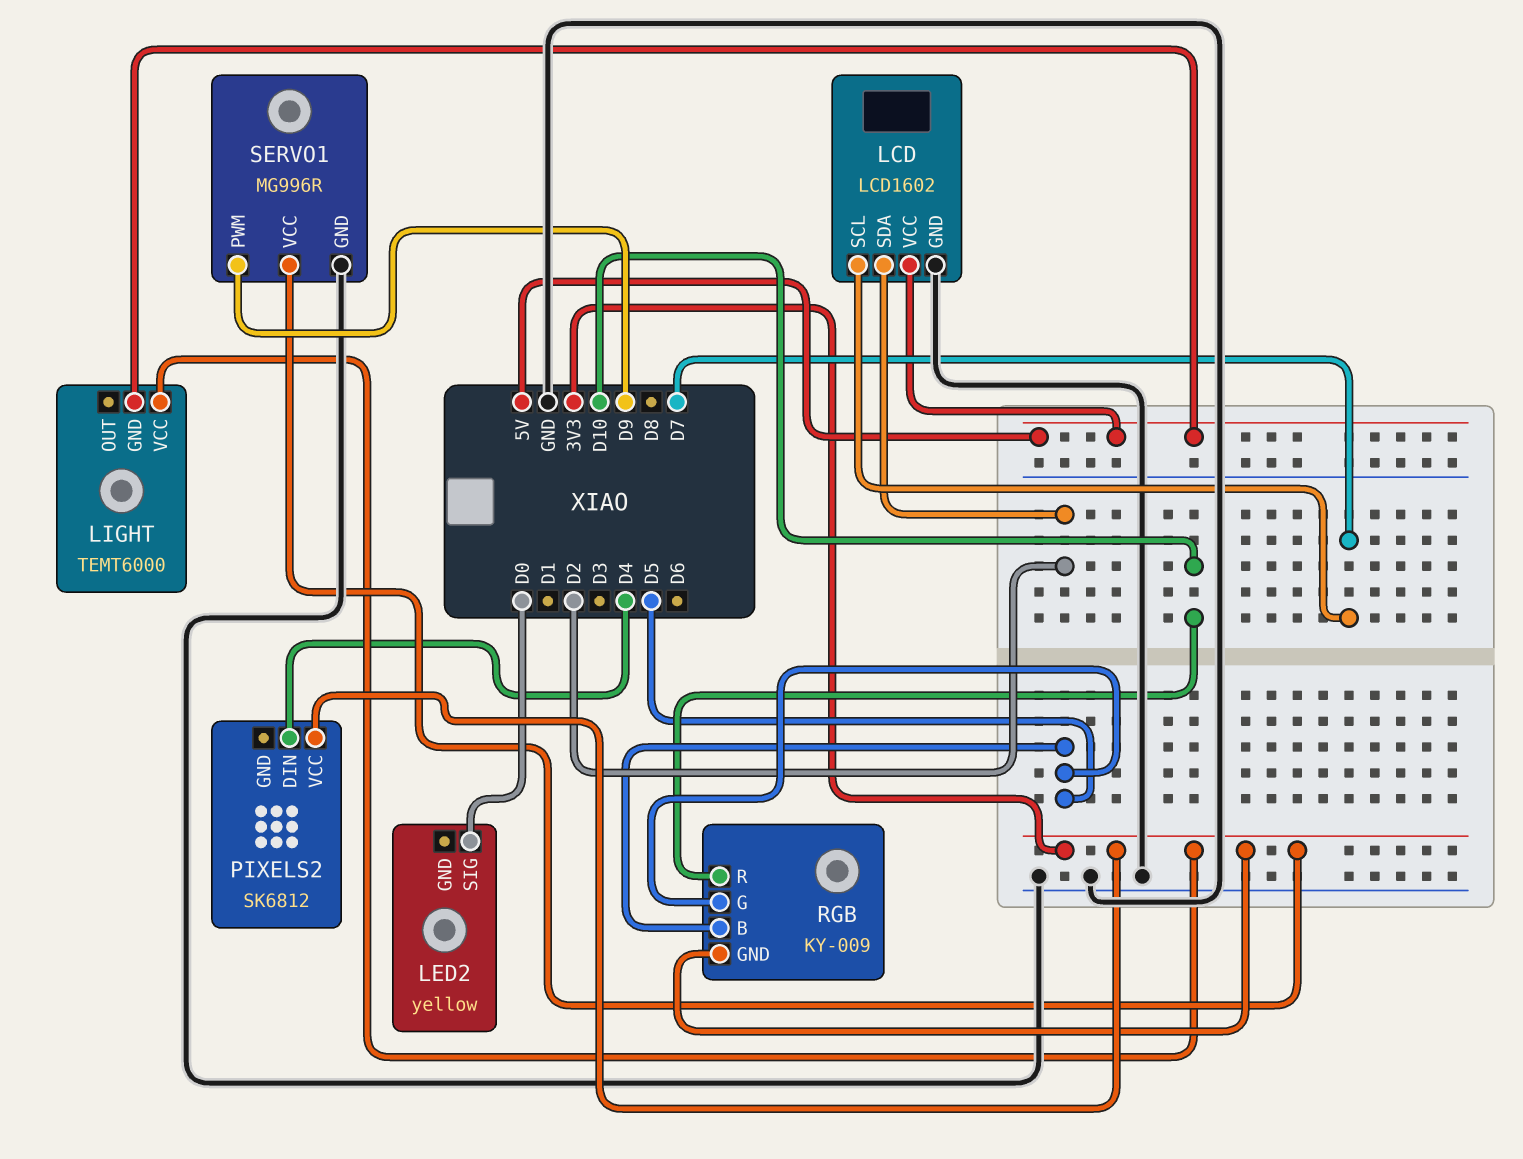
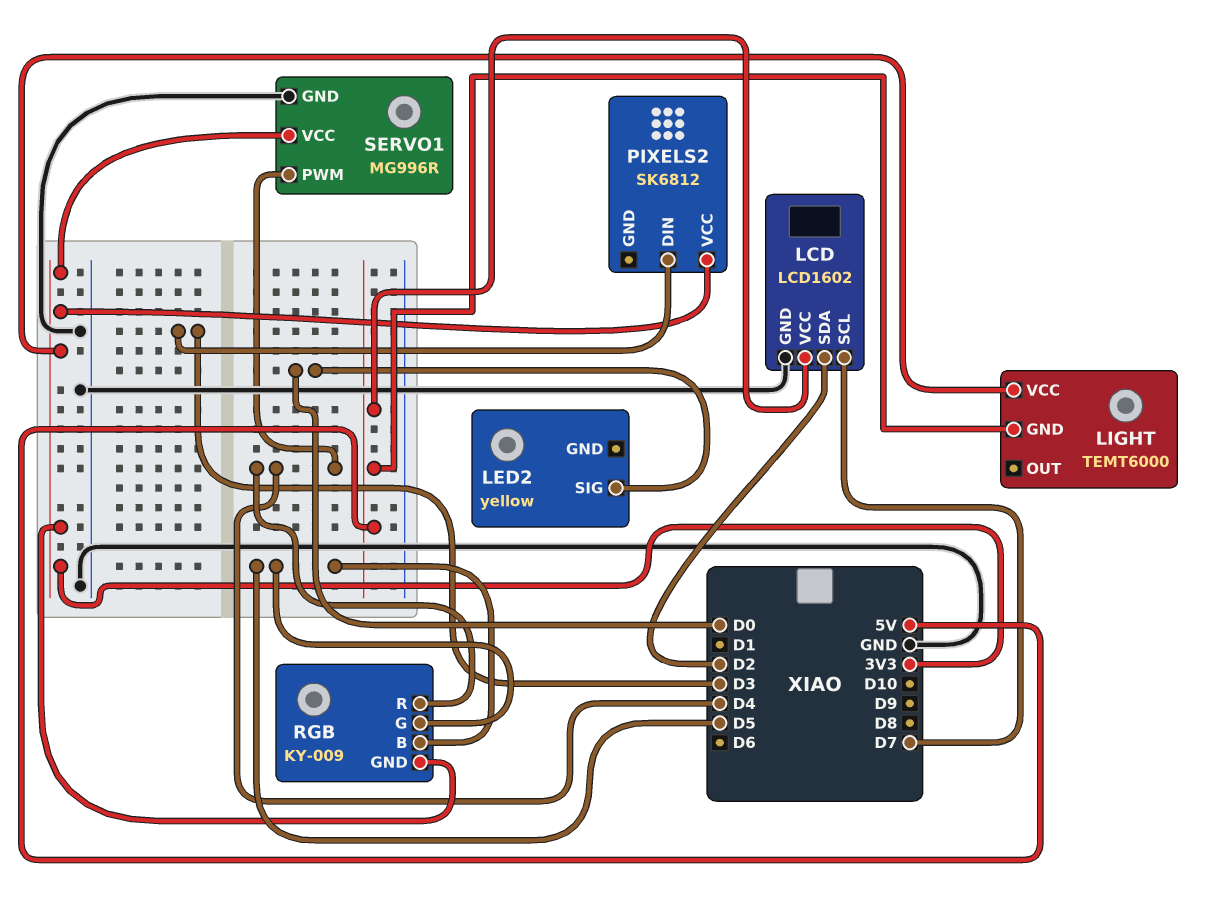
PIXELS2 pin DIN: D4 -> D3
RGB pin R: D10 -> D4
SERVO1 pin PWM: D9 -> D4

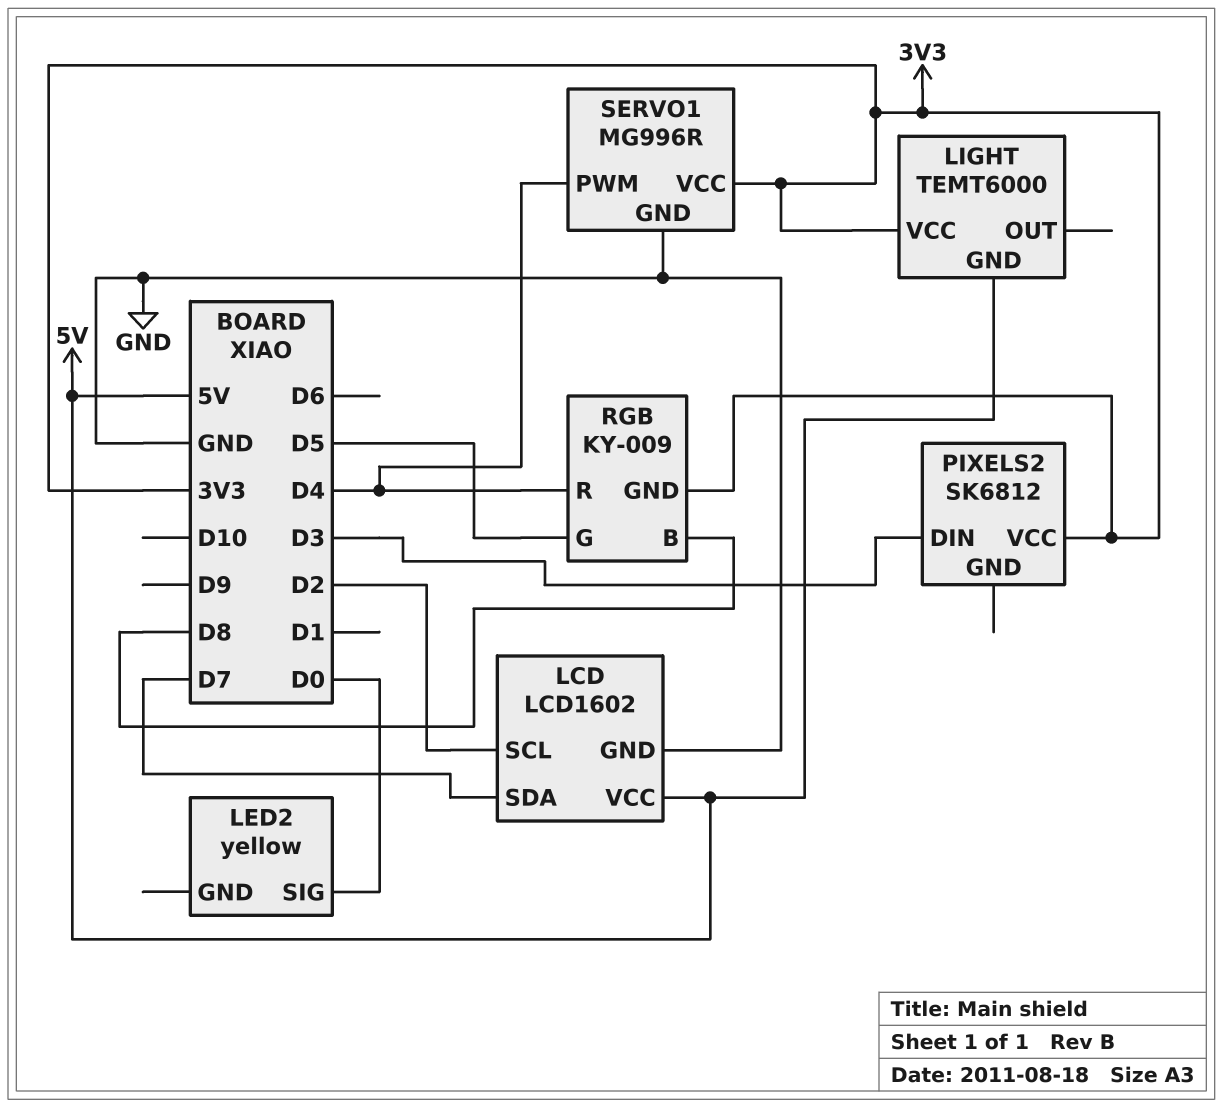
LCD pin SCL: D7 -> D2
LCD pin SDA: D2 -> D7
RGB pin B: D5 -> D8

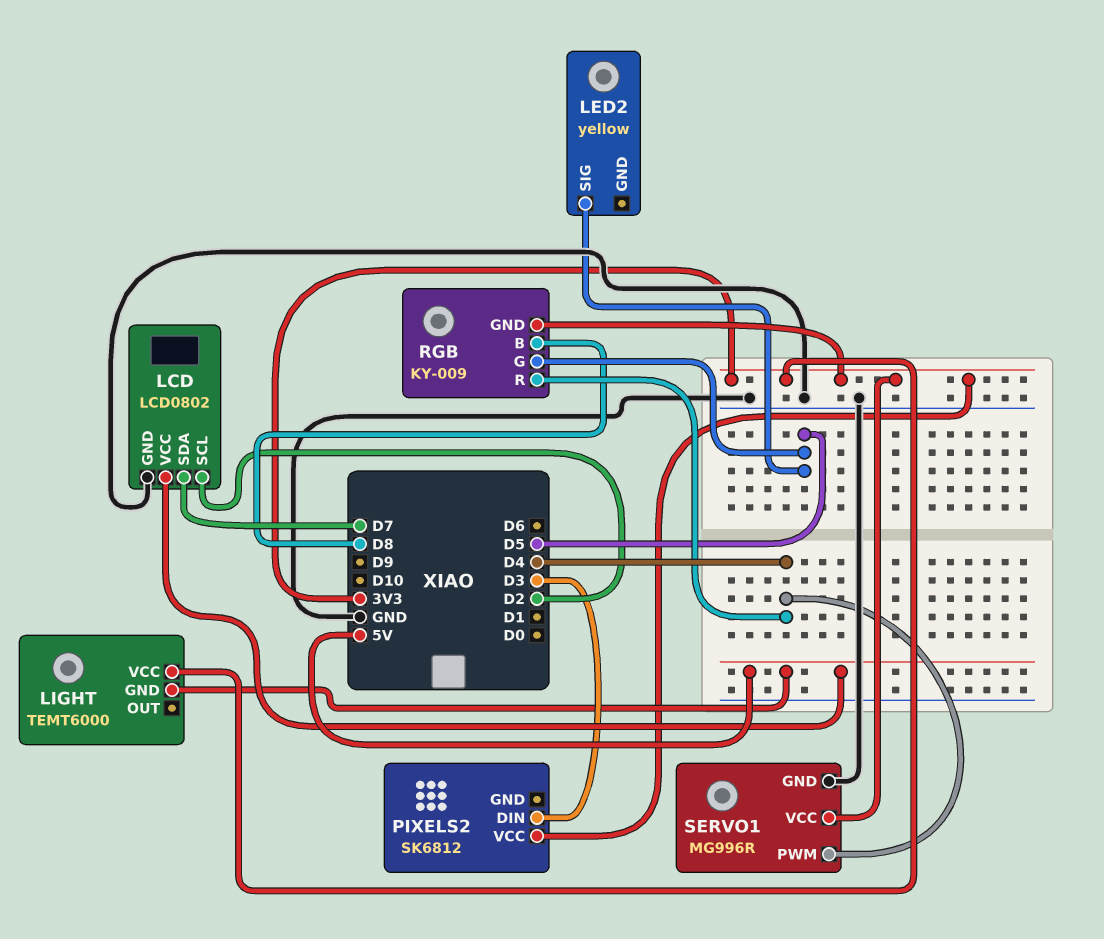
LCD: LCD1602 -> LCD0802
LED2 pin SIG: D0 -> D5

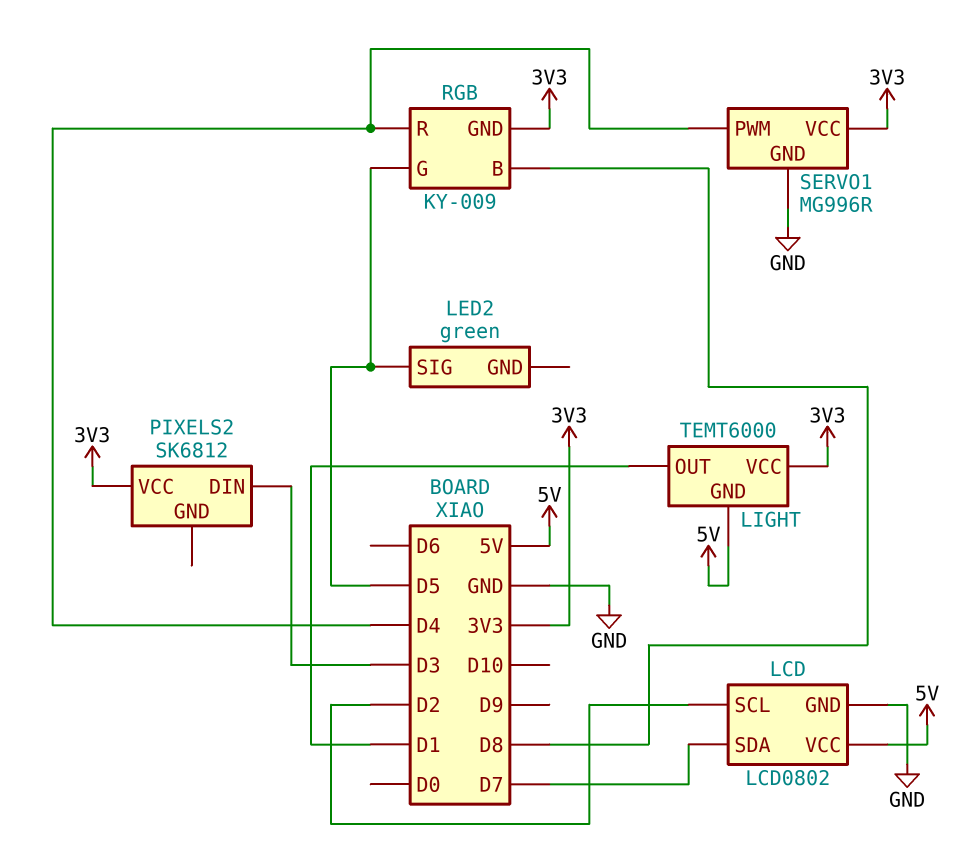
LED2: yellow -> green
LIGHT pin OUT: none -> D1

